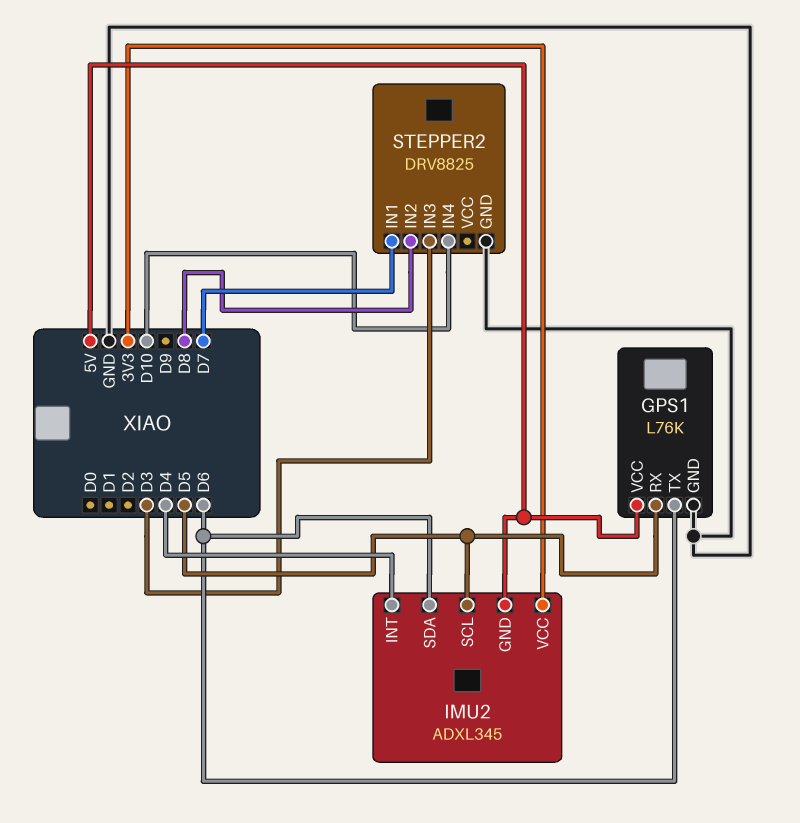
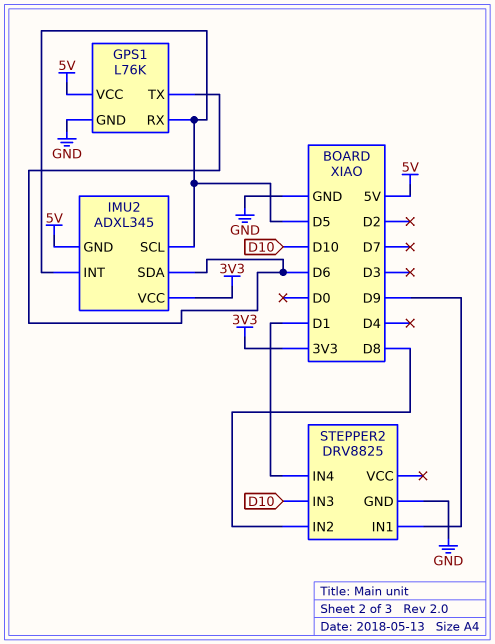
IMU2 pin INT: D4 -> D5
STEPPER2 pin IN1: D7 -> D9
STEPPER2 pin IN3: D3 -> D10
STEPPER2 pin IN4: D10 -> D1

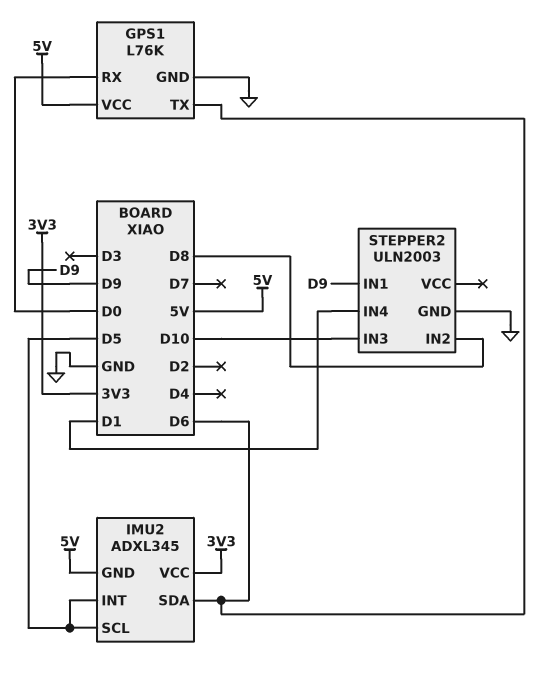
GPS1 pin RX: D5 -> D0
STEPPER2: DRV8825 -> ULN2003

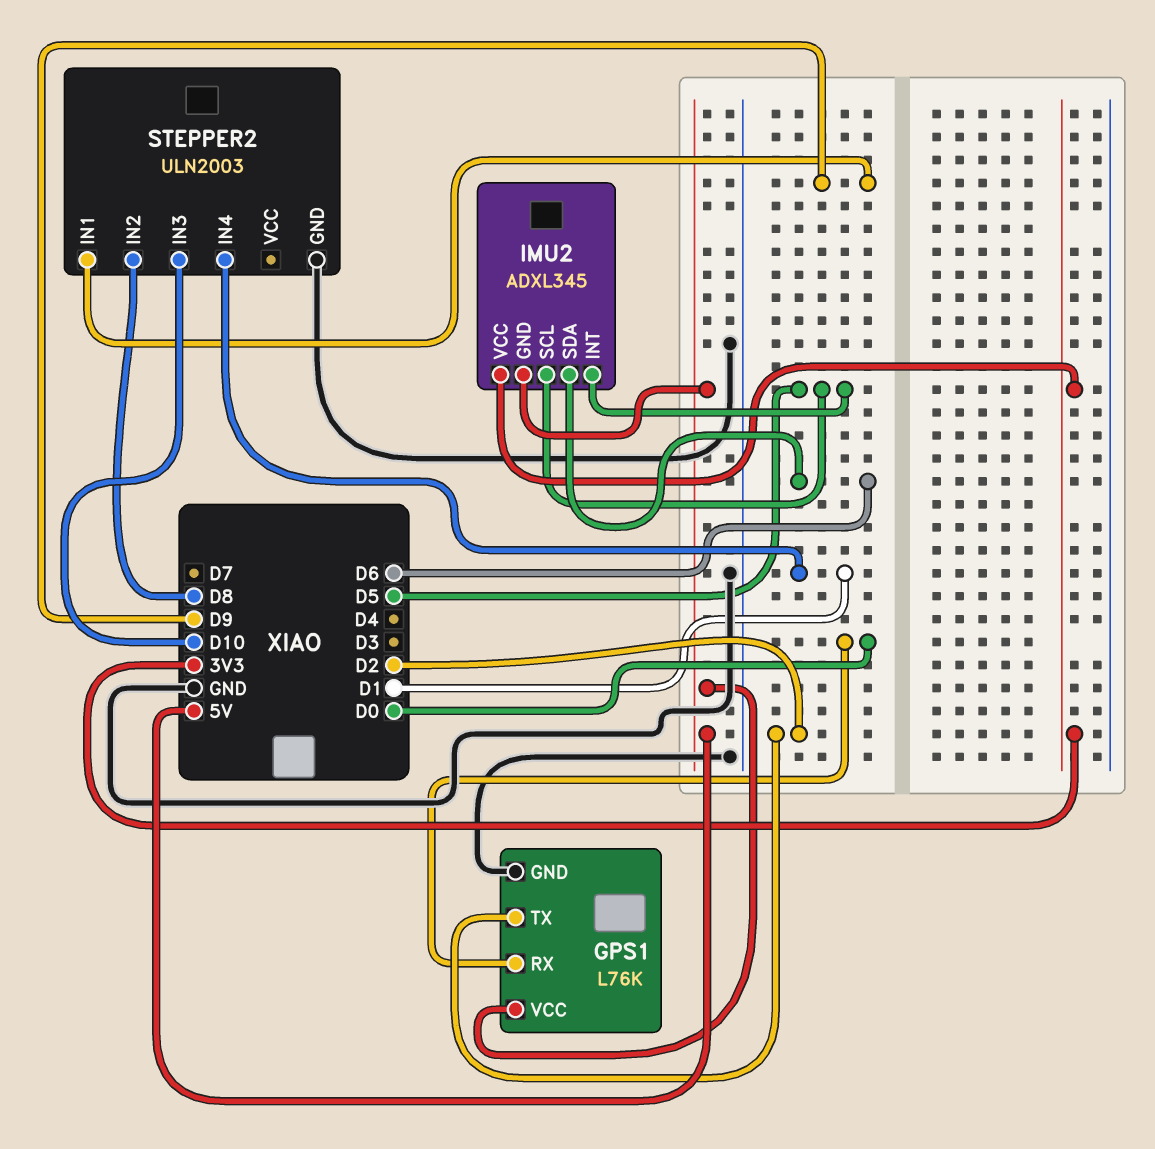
GPS1 pin TX: D6 -> D2

